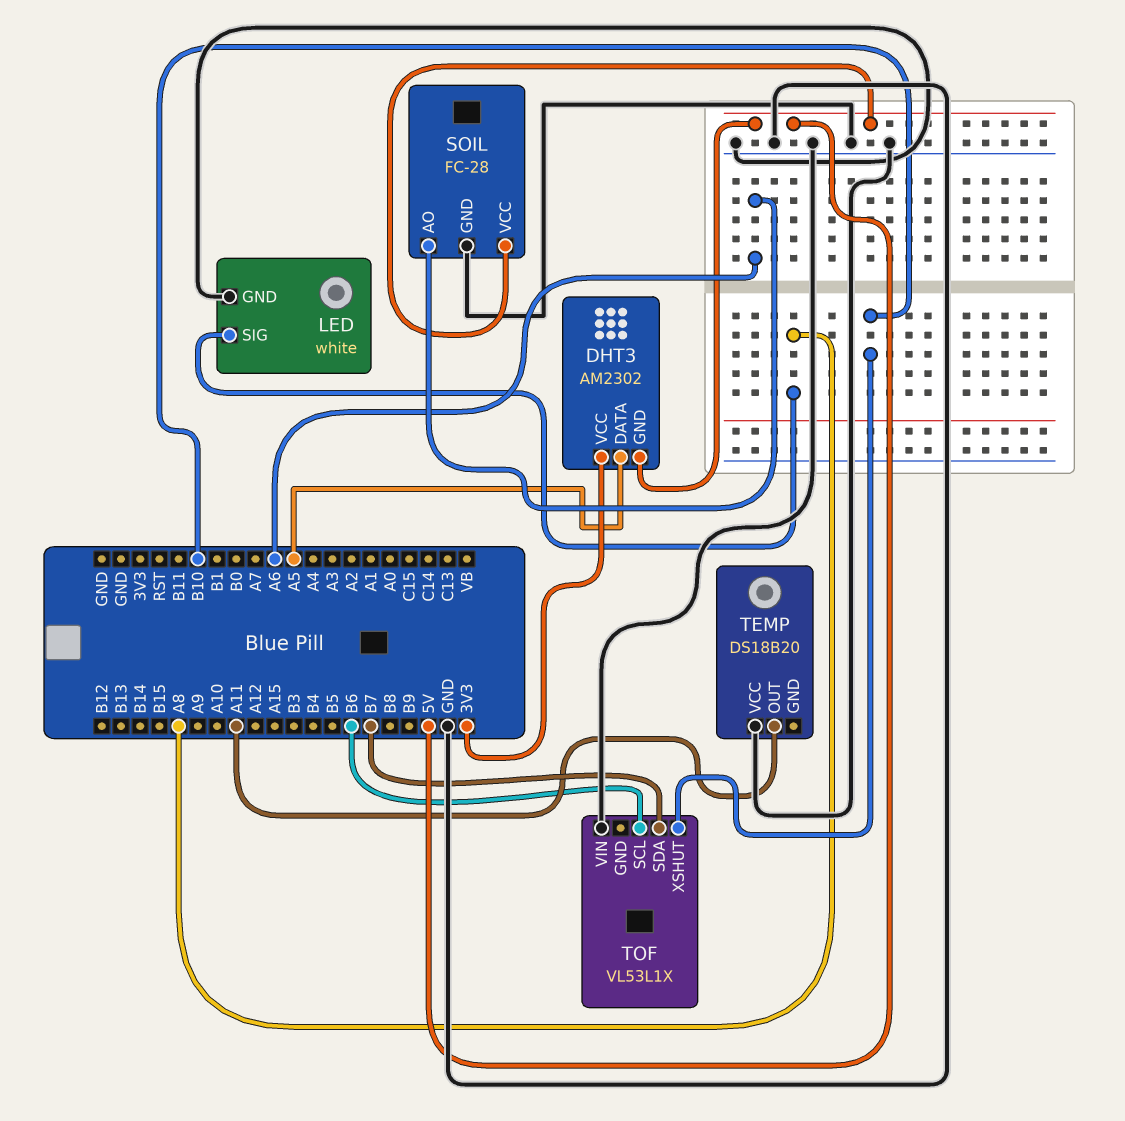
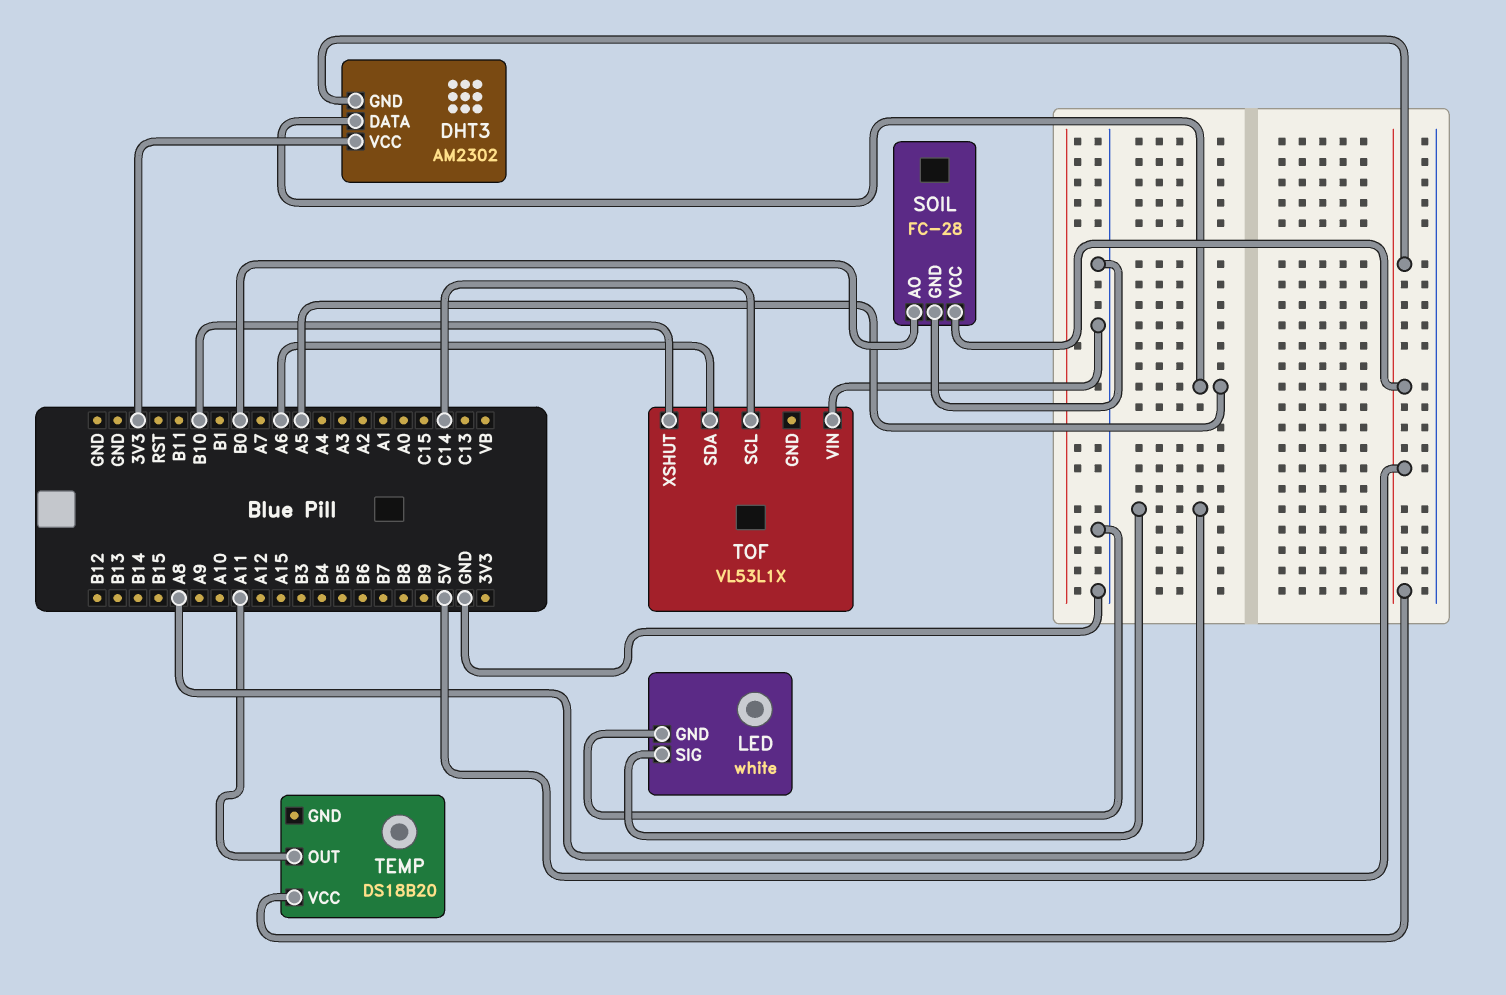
SOIL pin AO: A6 -> B0
TEMP pin VCC: GND -> 5V
TOF pin SCL: B6 -> C14
TOF pin SDA: B7 -> A6

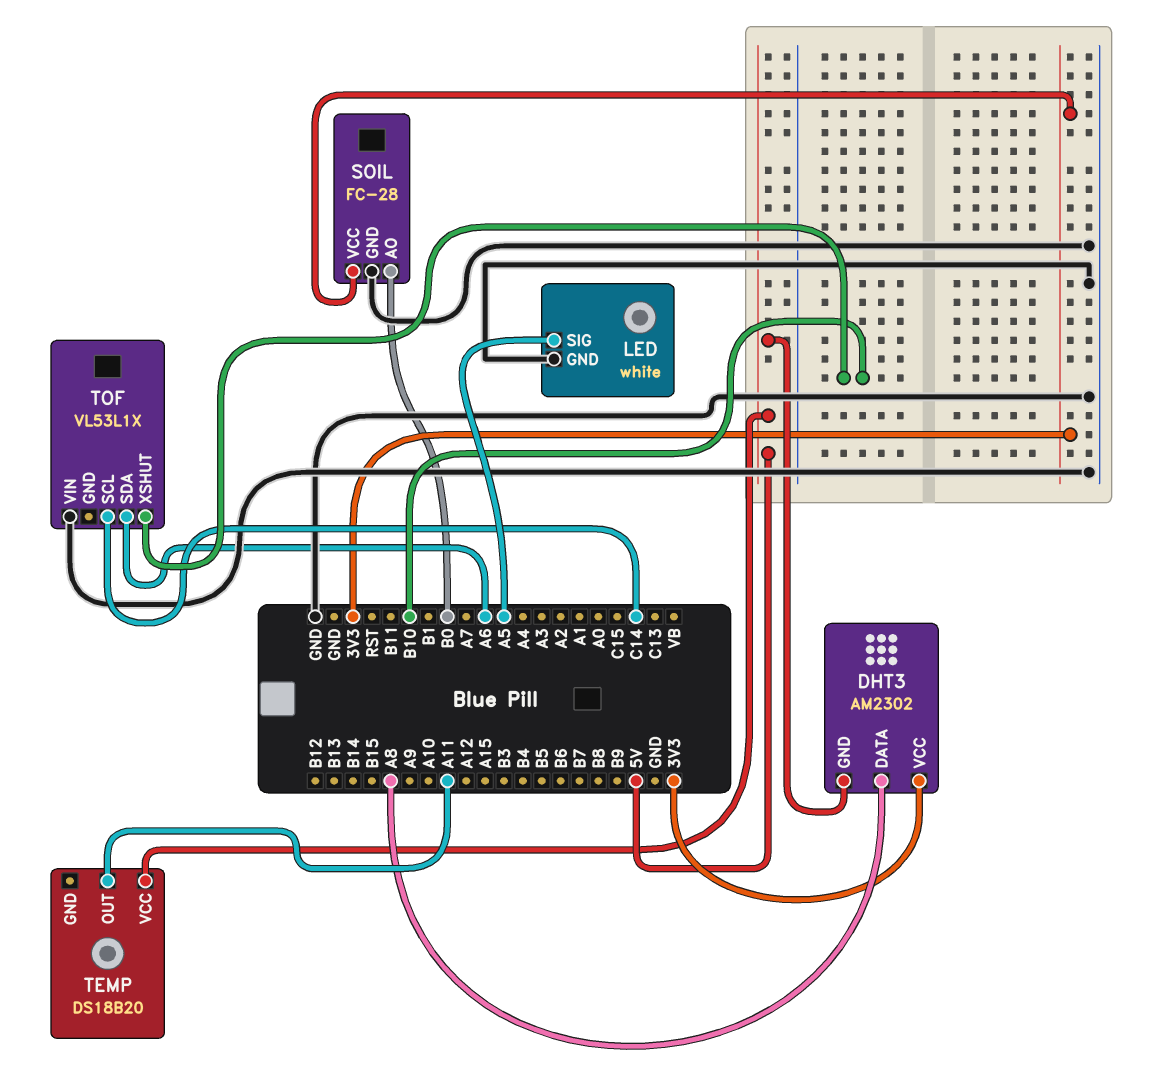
DHT3 pin DATA: A5 -> A8
LED pin SIG: A8 -> A5
SOIL pin VCC: 5V -> 3V3

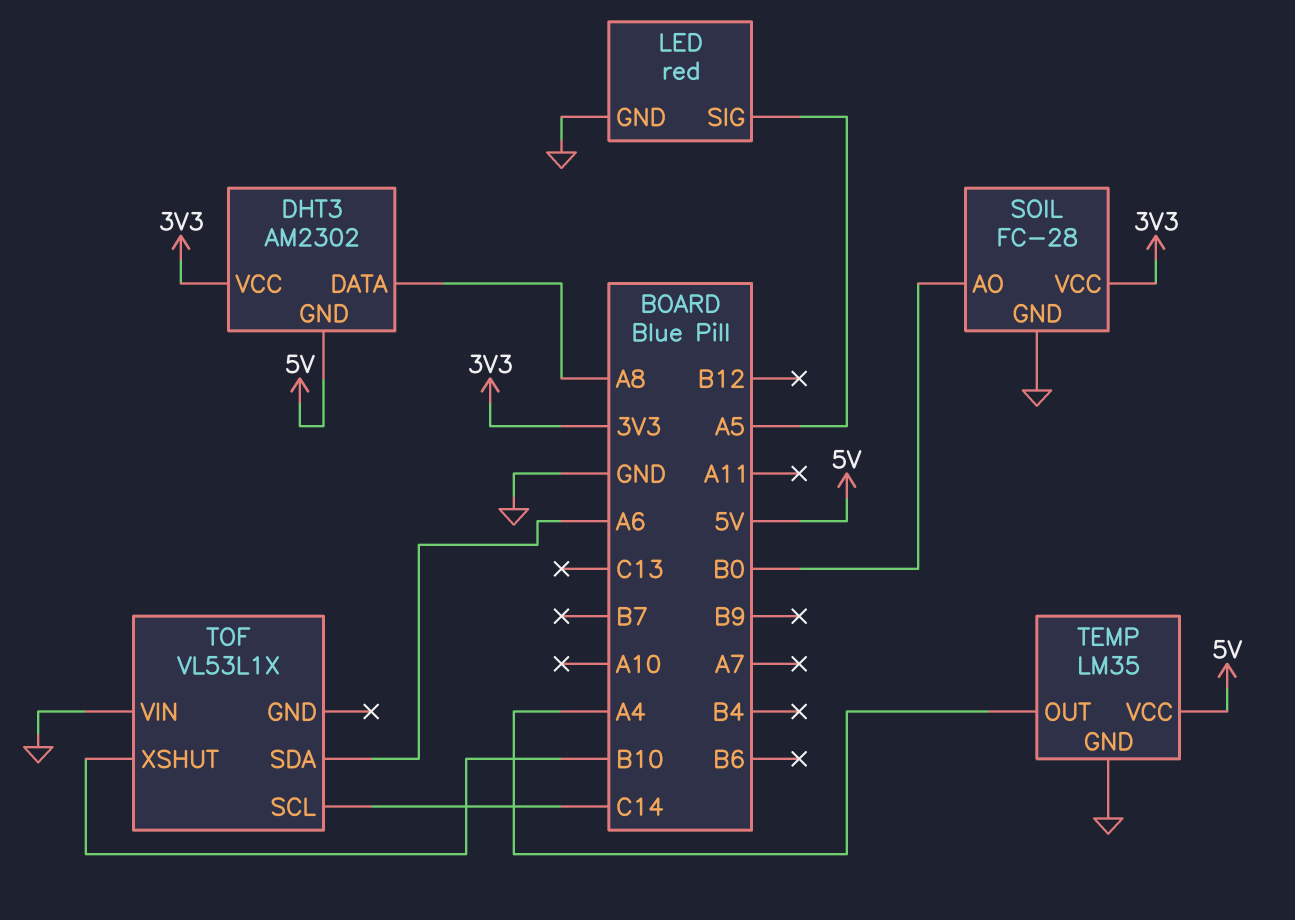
LED: white -> red
TEMP: DS18B20 -> LM35
TEMP pin GND: none -> GND
TEMP pin OUT: A11 -> A4

